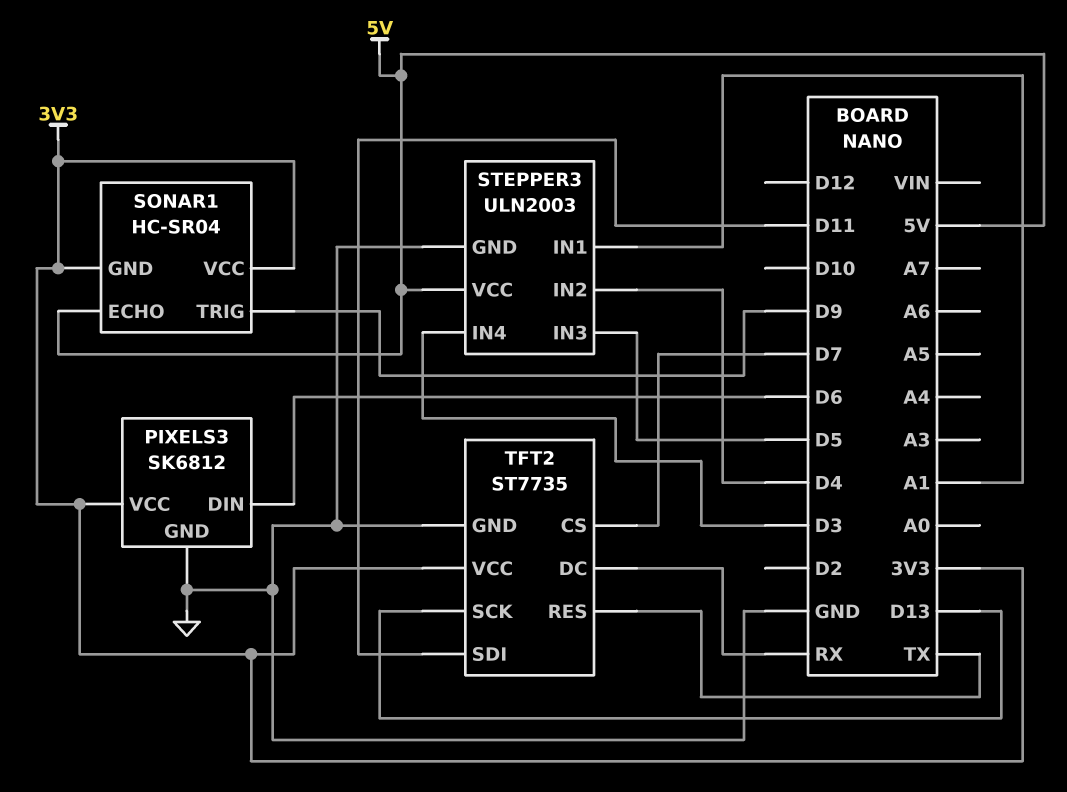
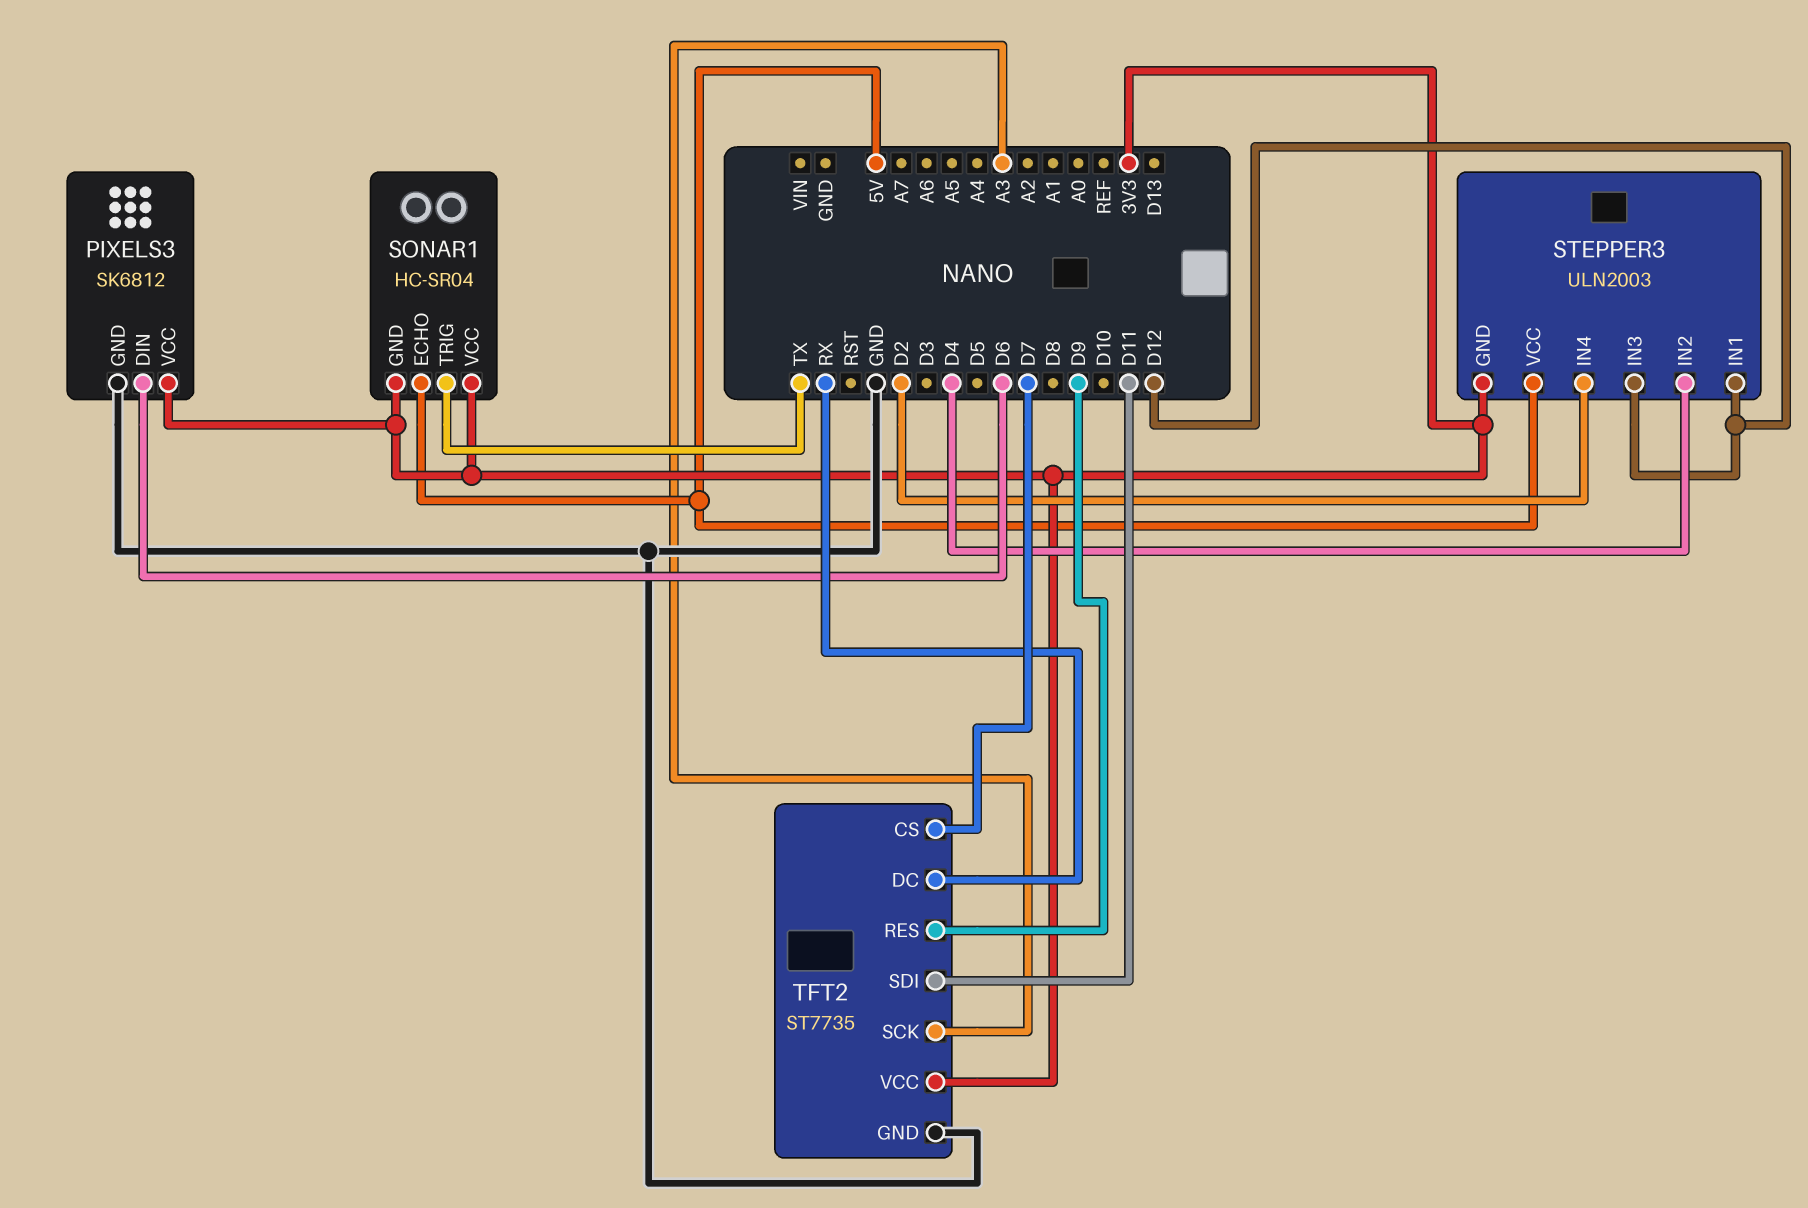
SONAR1 pin TRIG: D9 -> TX
STEPPER3 pin GND: GND -> 3V3
STEPPER3 pin IN1: A1 -> D12
STEPPER3 pin IN3: D5 -> D12
STEPPER3 pin IN4: D3 -> D2
TFT2 pin RES: TX -> D9
TFT2 pin SCK: D13 -> A3

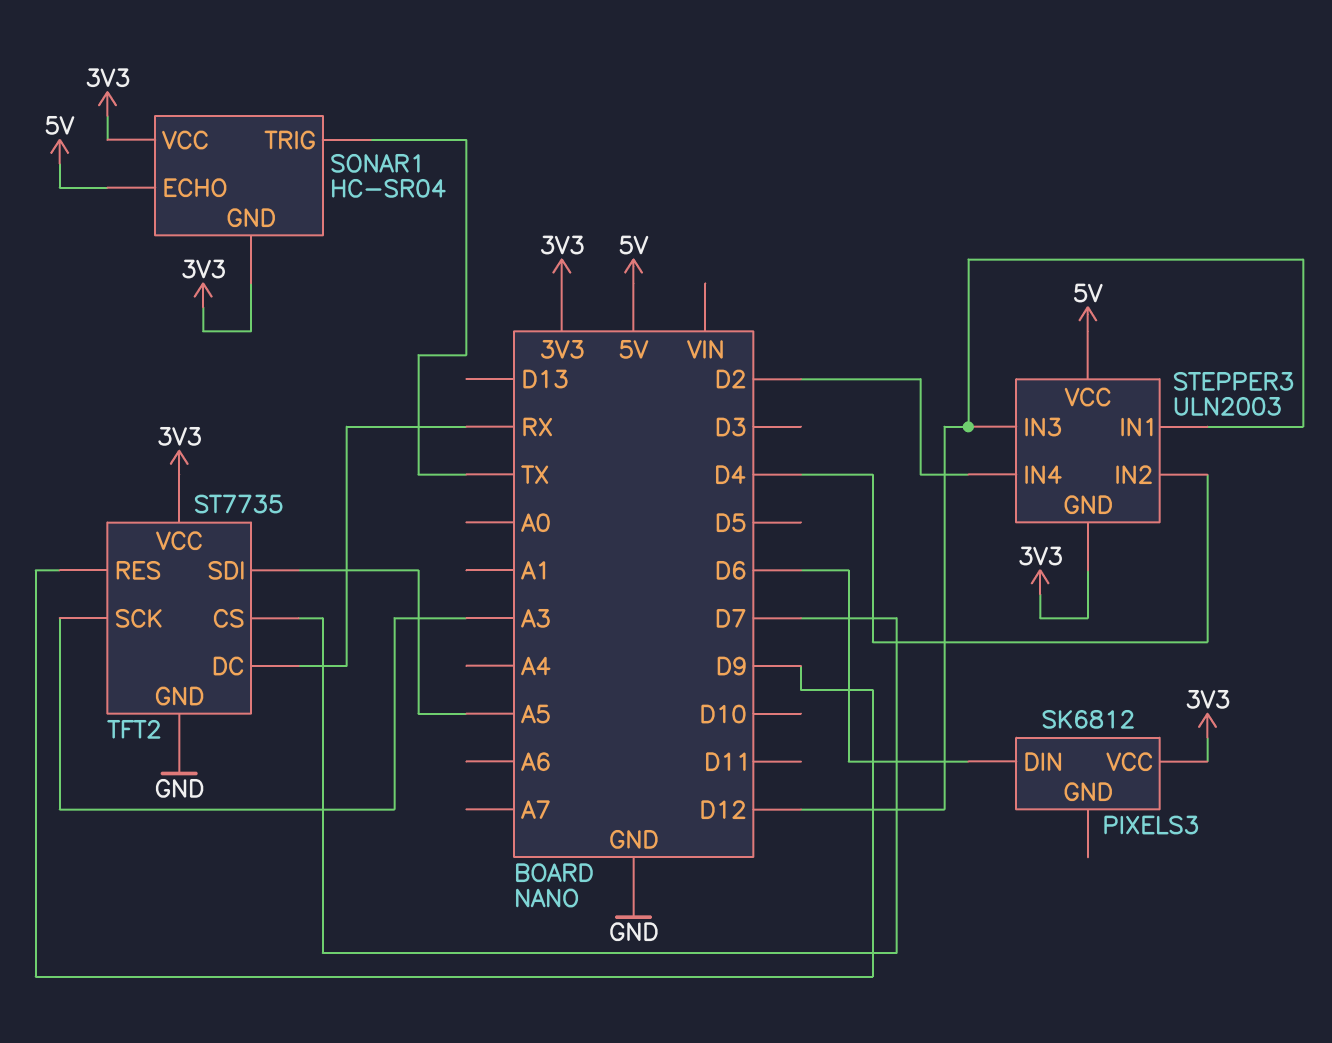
PIXELS3 pin GND: GND -> none
TFT2 pin SDI: D11 -> A5

